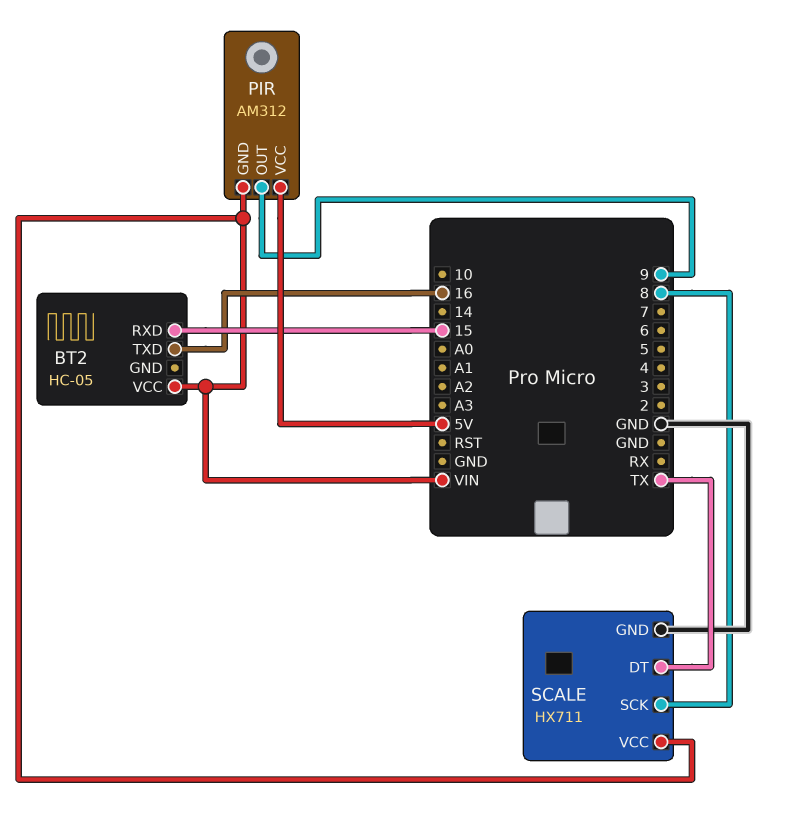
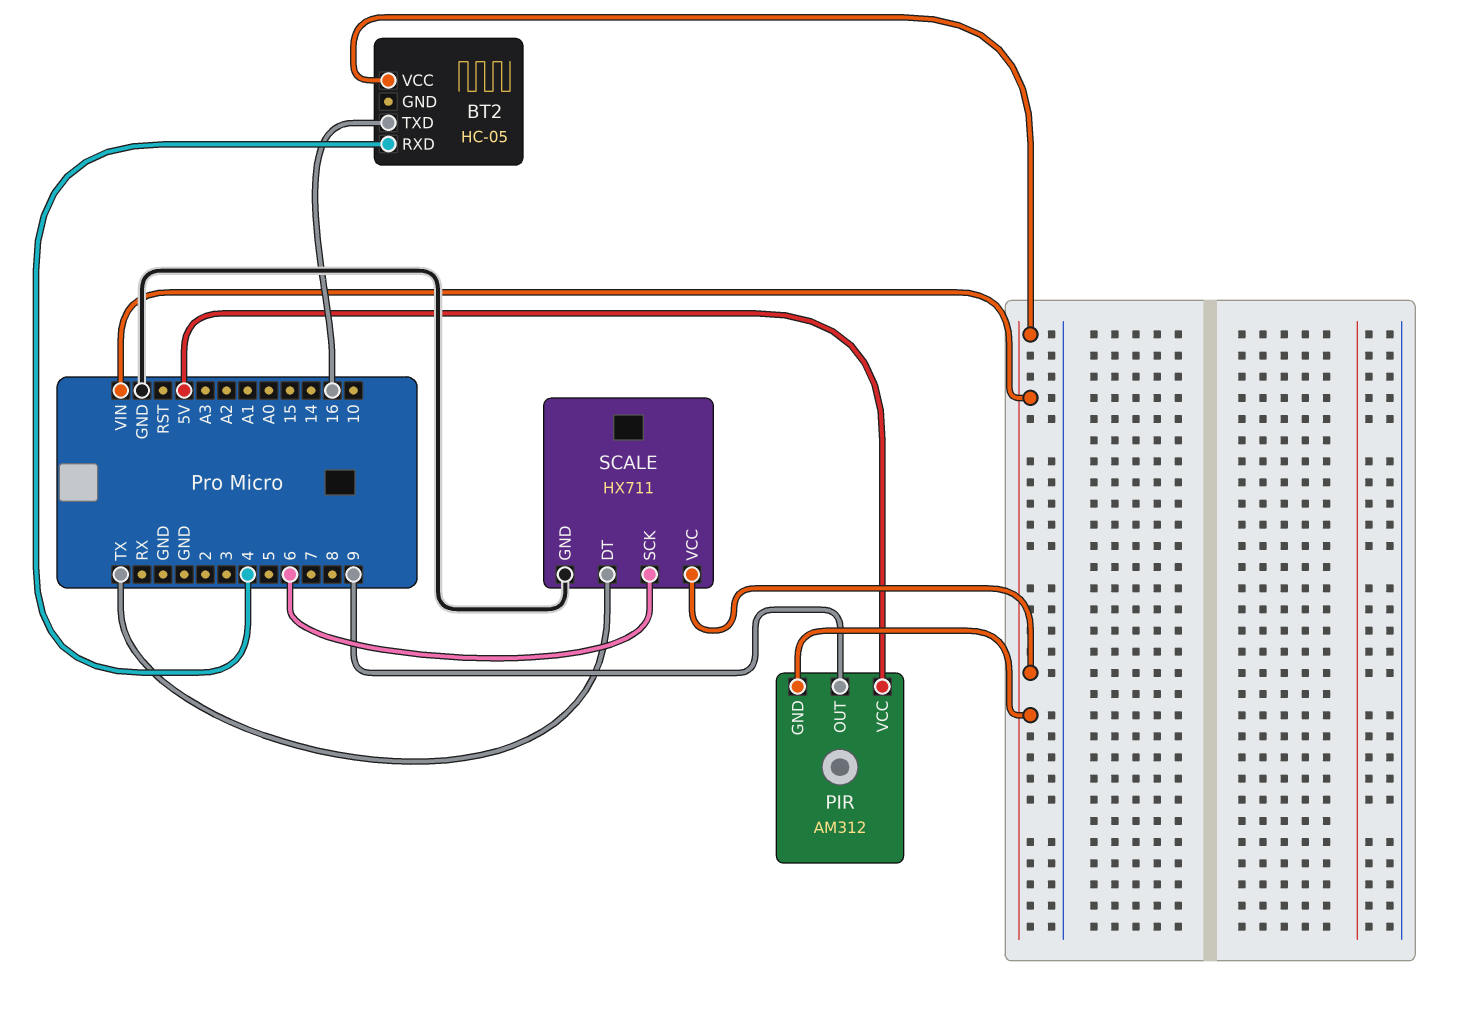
BT2 pin RXD: 15 -> 4
SCALE pin SCK: 8 -> 6

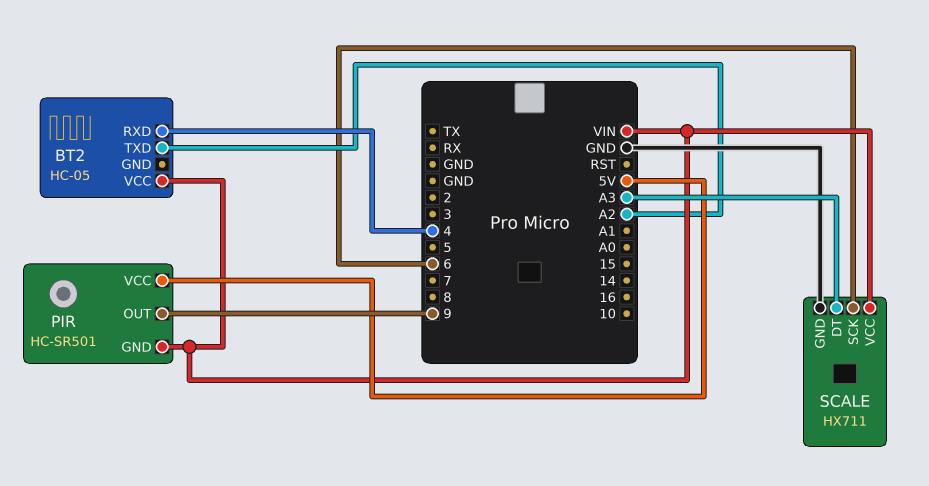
BT2 pin TXD: 16 -> A2
PIR: AM312 -> HC-SR501
SCALE pin DT: TX -> A3

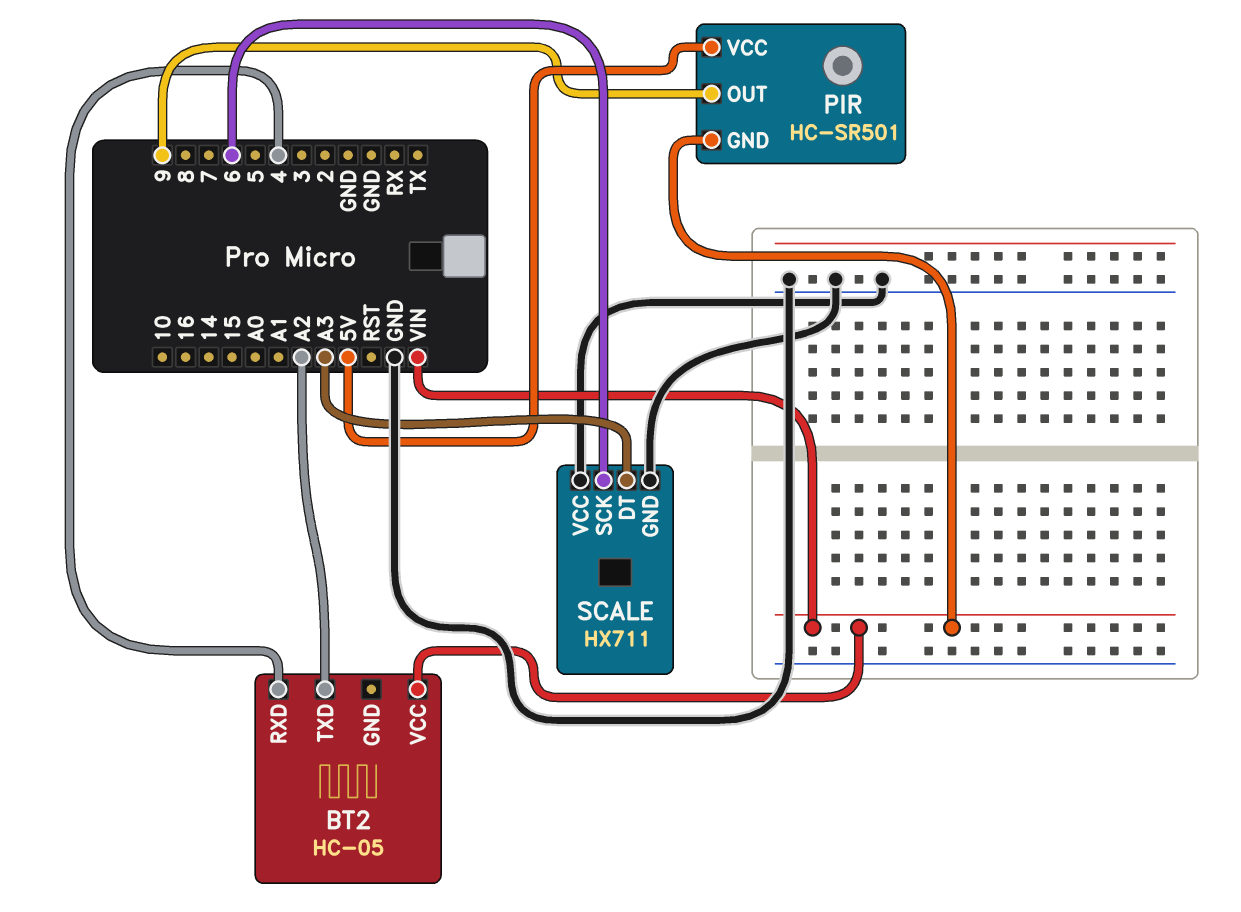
SCALE pin VCC: VIN -> GND

